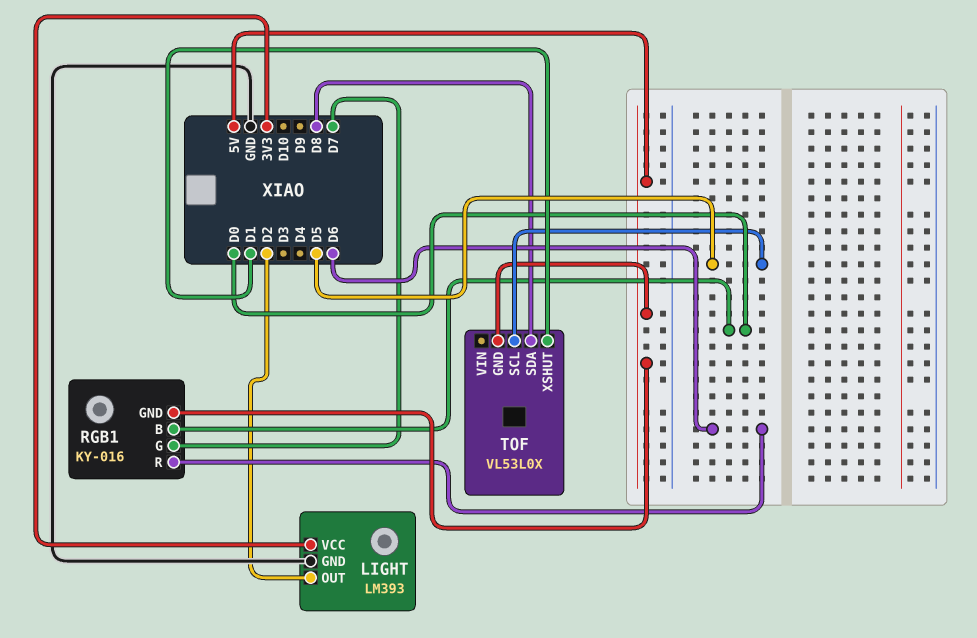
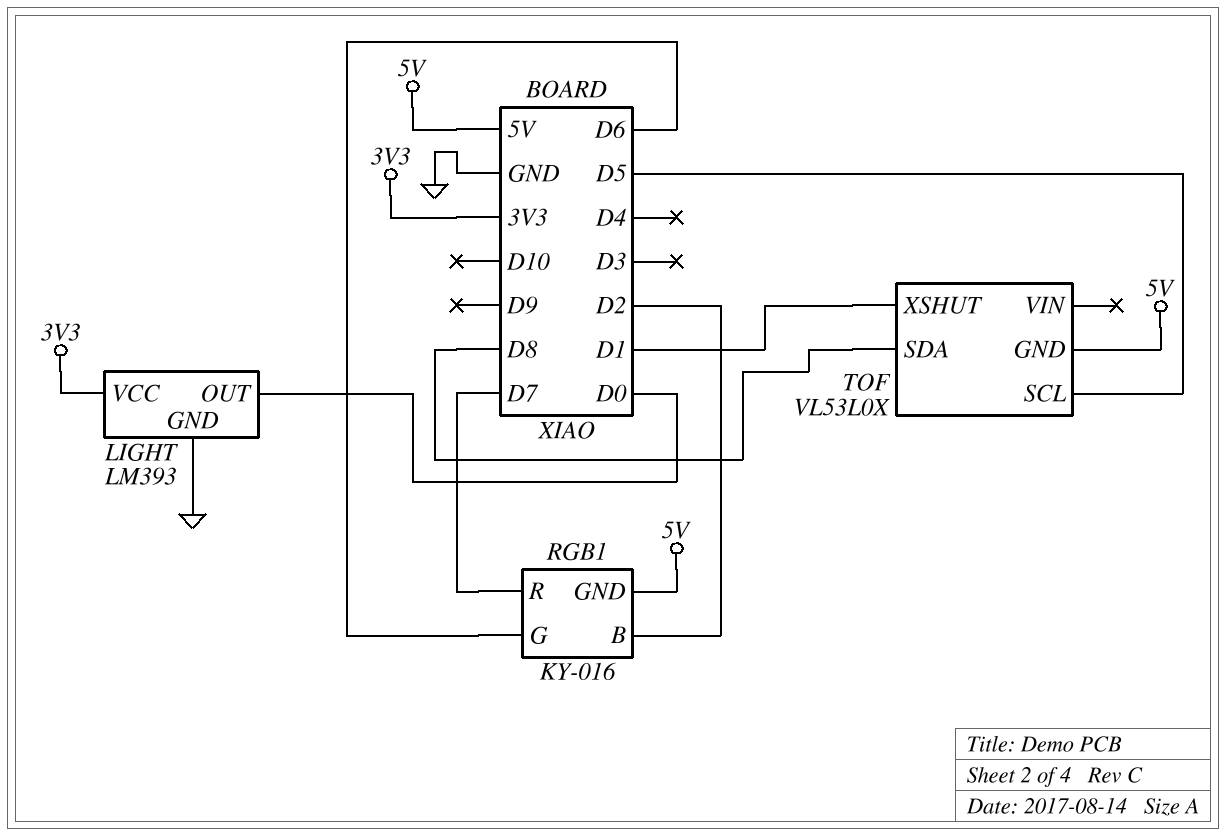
LIGHT pin OUT: D2 -> D0
RGB1 pin B: D0 -> D2
RGB1 pin G: D7 -> D6
RGB1 pin R: D6 -> D7

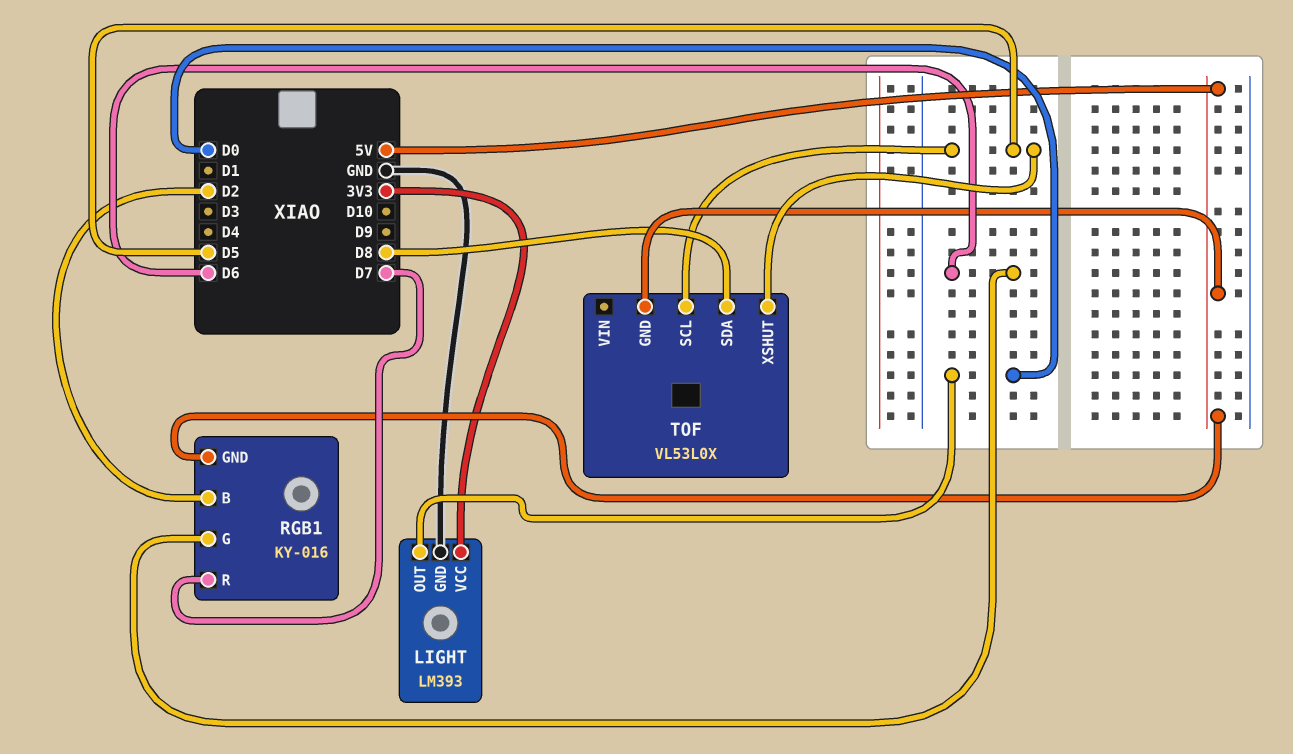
TOF pin XSHUT: D1 -> D5

